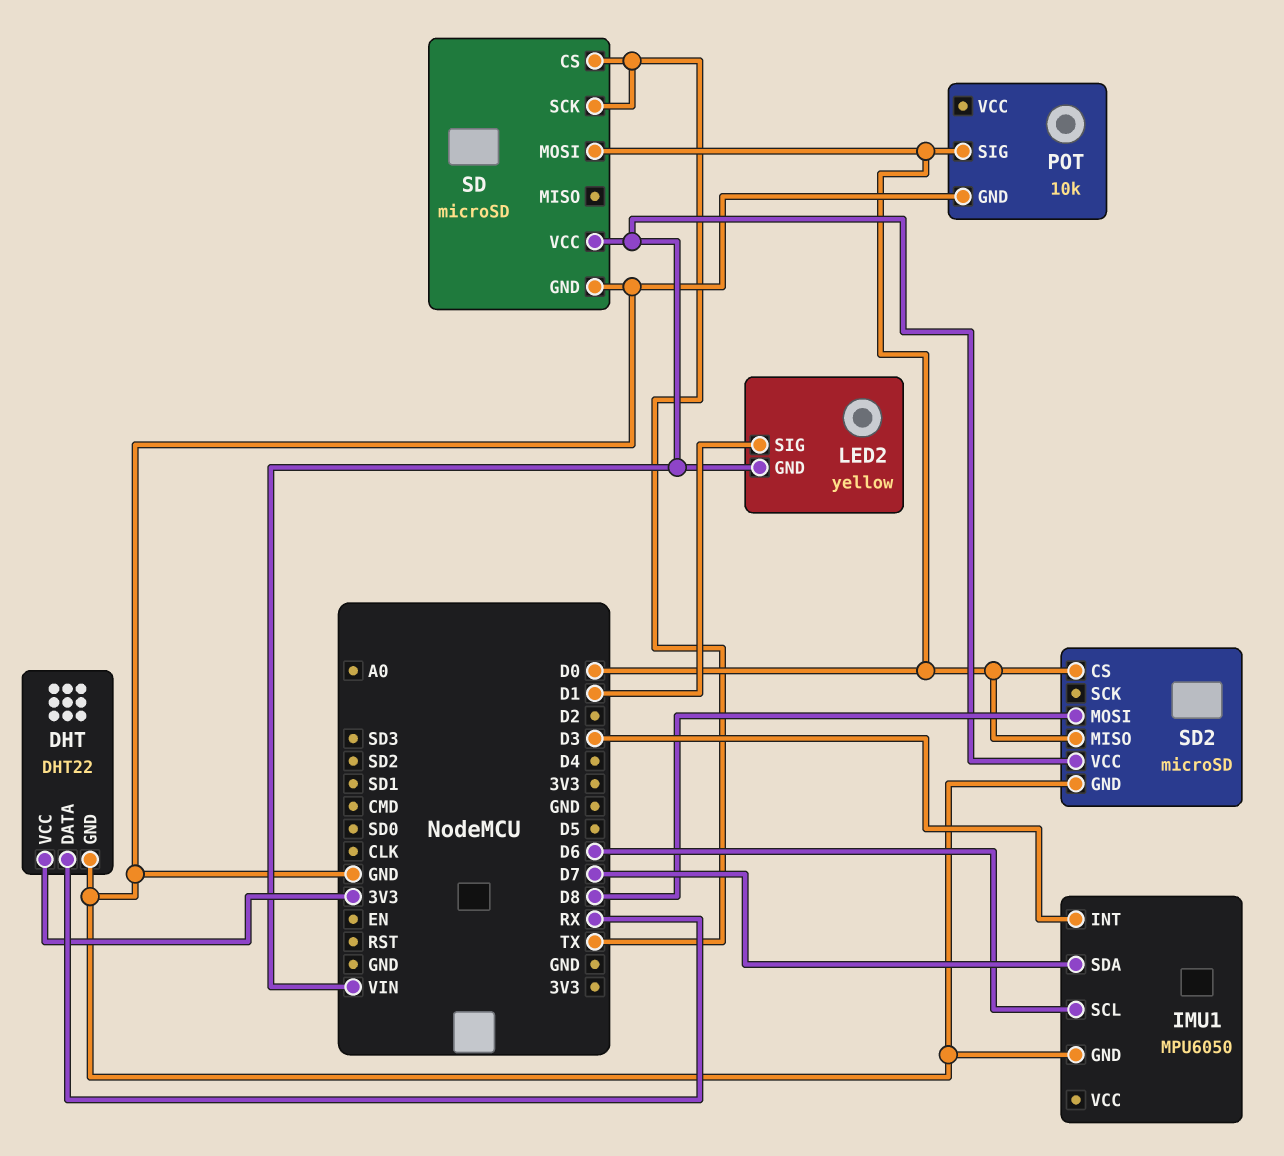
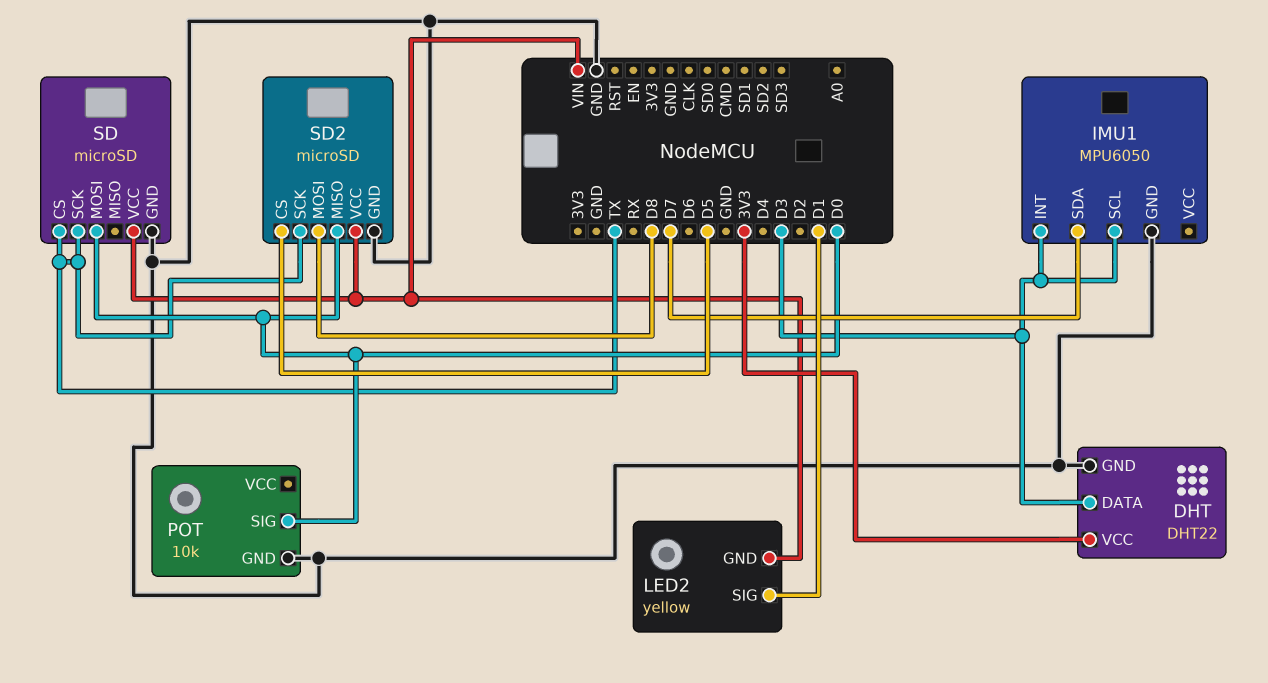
DHT pin DATA: RX -> D3
IMU1 pin SCL: D6 -> D3
SD2 pin CS: D0 -> D5
SD2 pin SCK: none -> TX

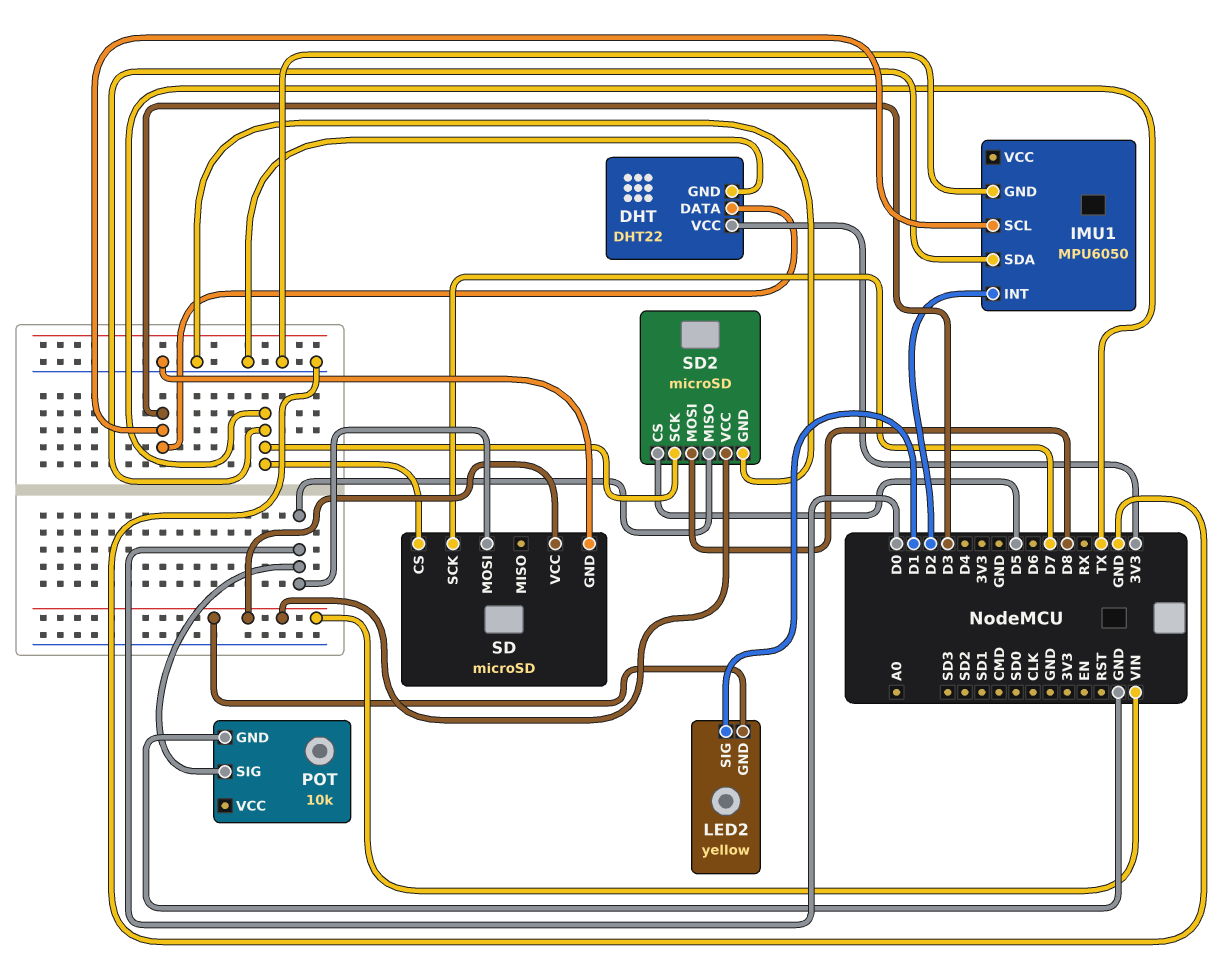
IMU1 pin INT: D3 -> D2
IMU1 pin SDA: D7 -> TX
SD pin SCK: TX -> D7

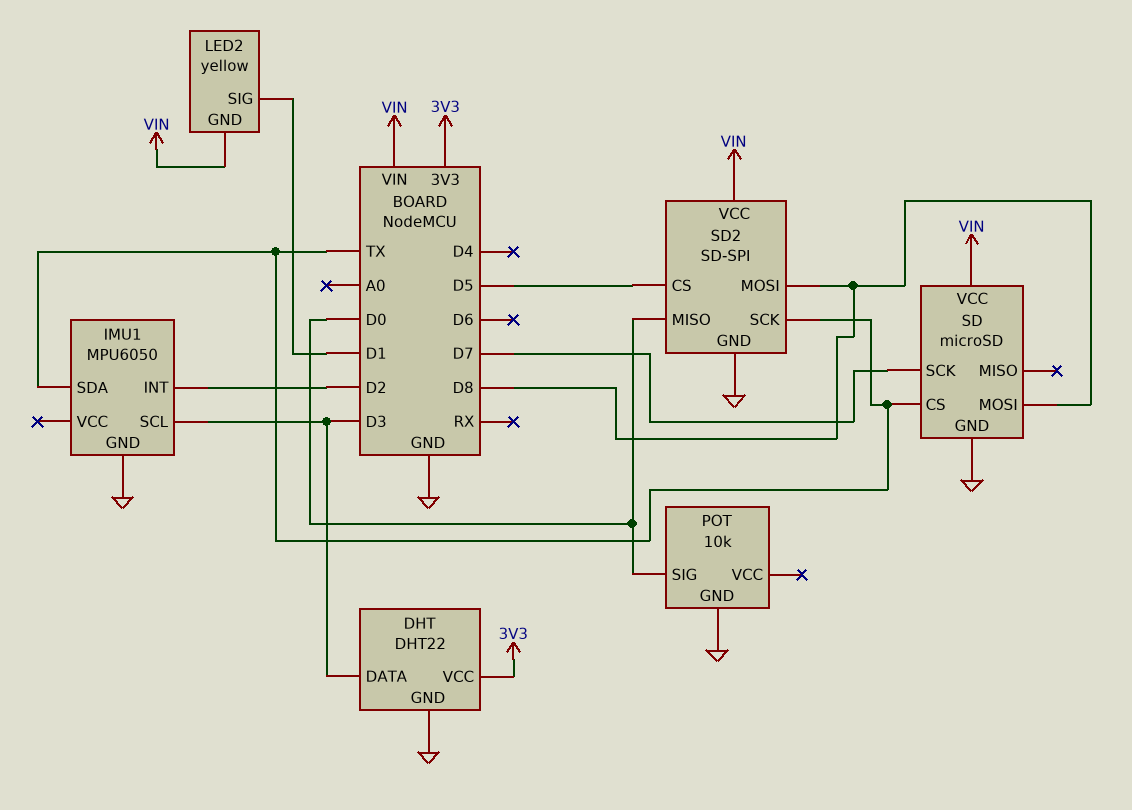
SD pin MOSI: D0 -> D8
SD2: microSD -> SD-SPI

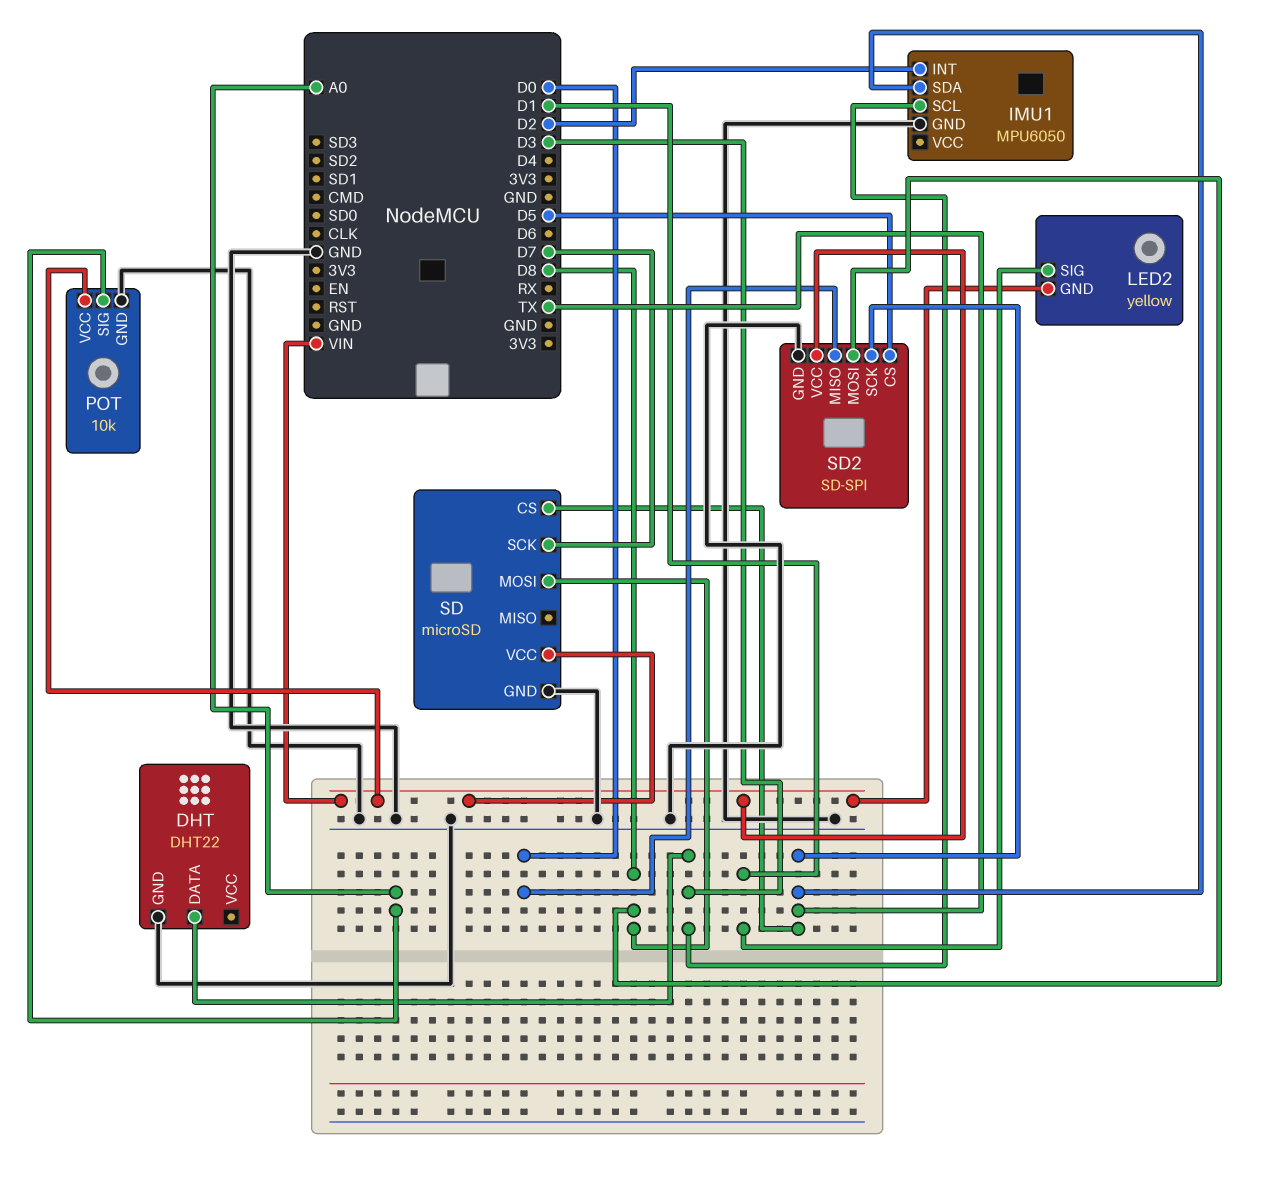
DHT pin VCC: 3V3 -> none
POT pin SIG: D0 -> A0
POT pin VCC: none -> VIN

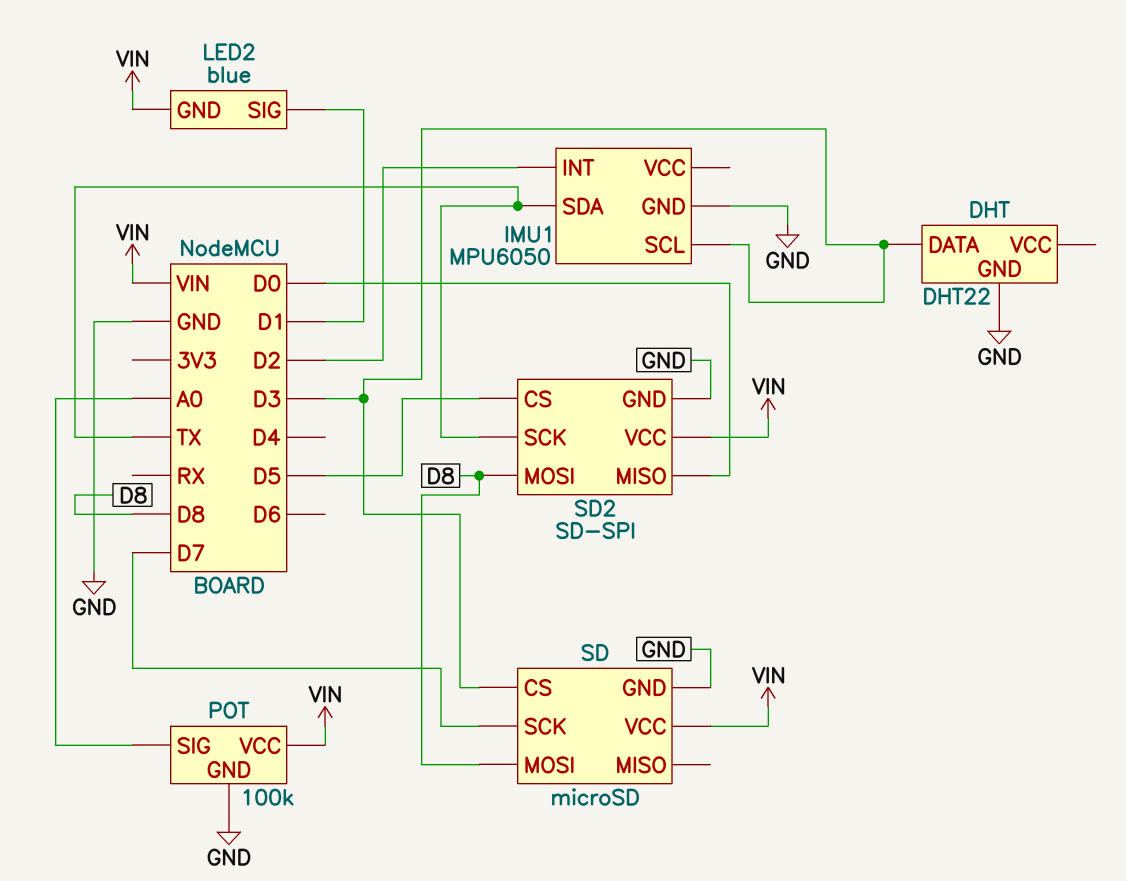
LED2: yellow -> blue
POT: 10k -> 100k
SD pin CS: TX -> D3

